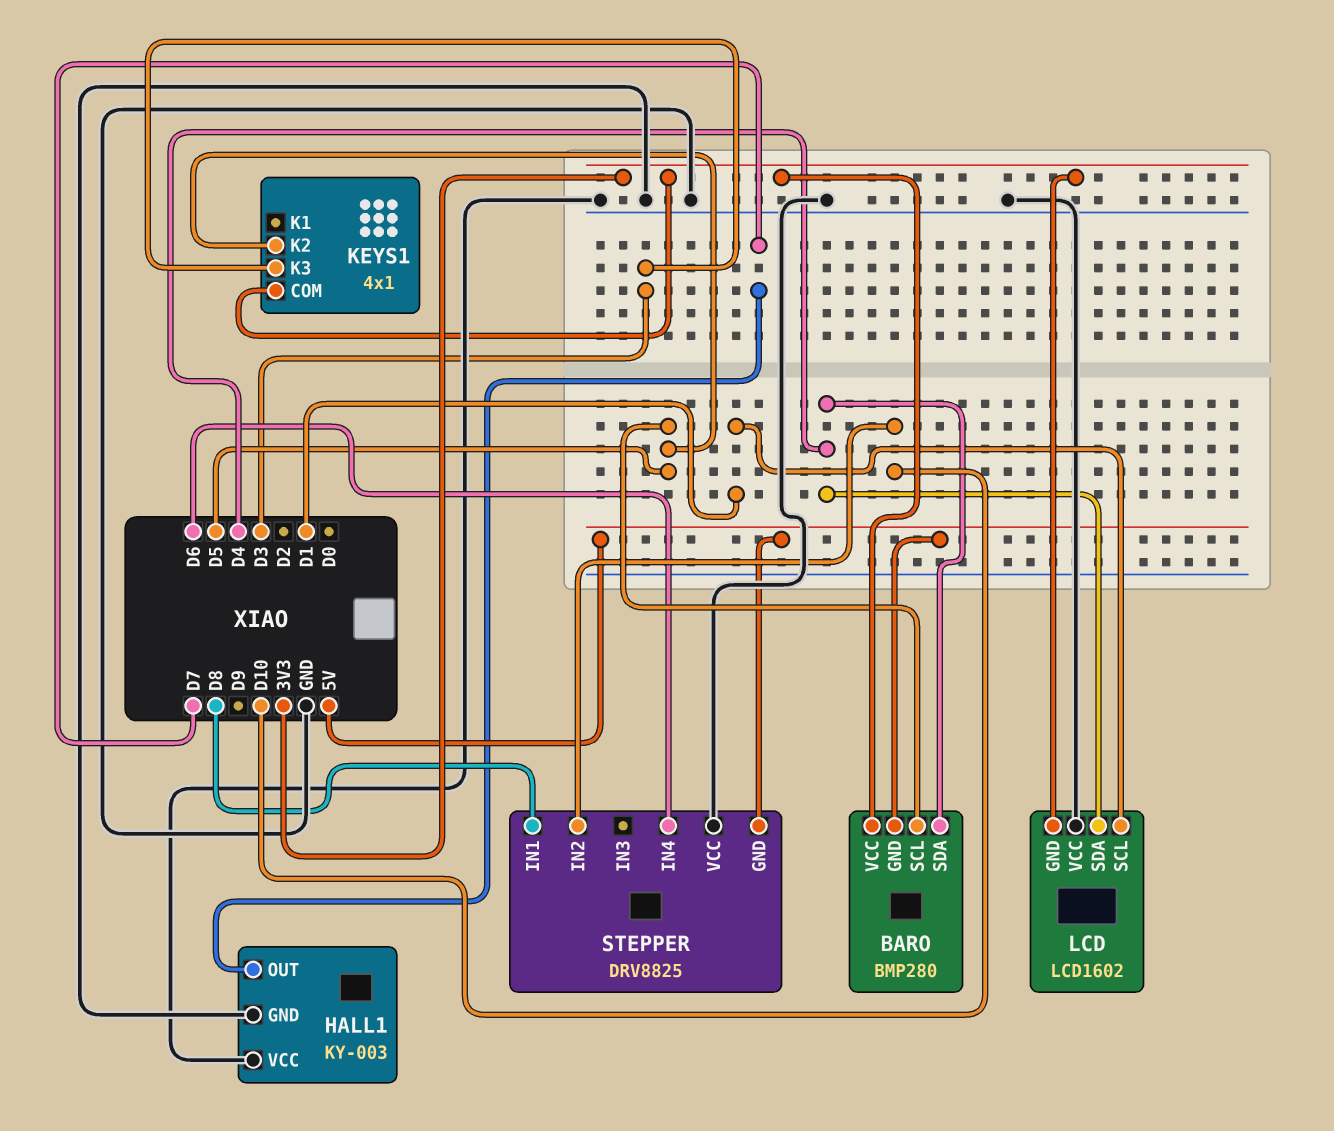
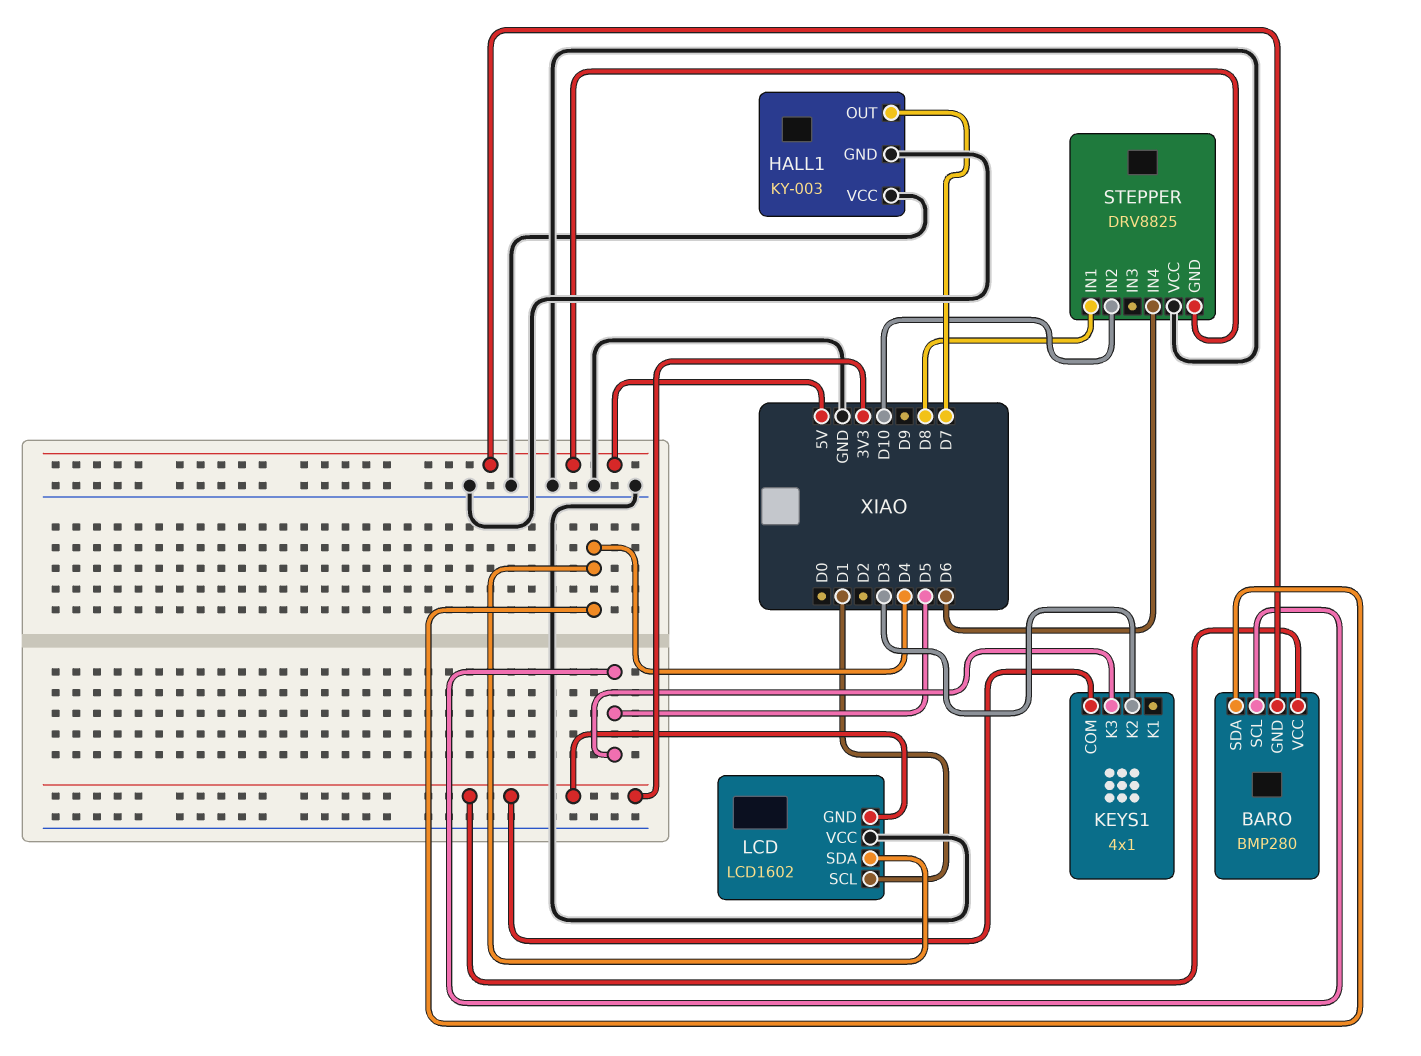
KEYS1 pin K2: D5 -> D3
KEYS1 pin K3: D3 -> D5

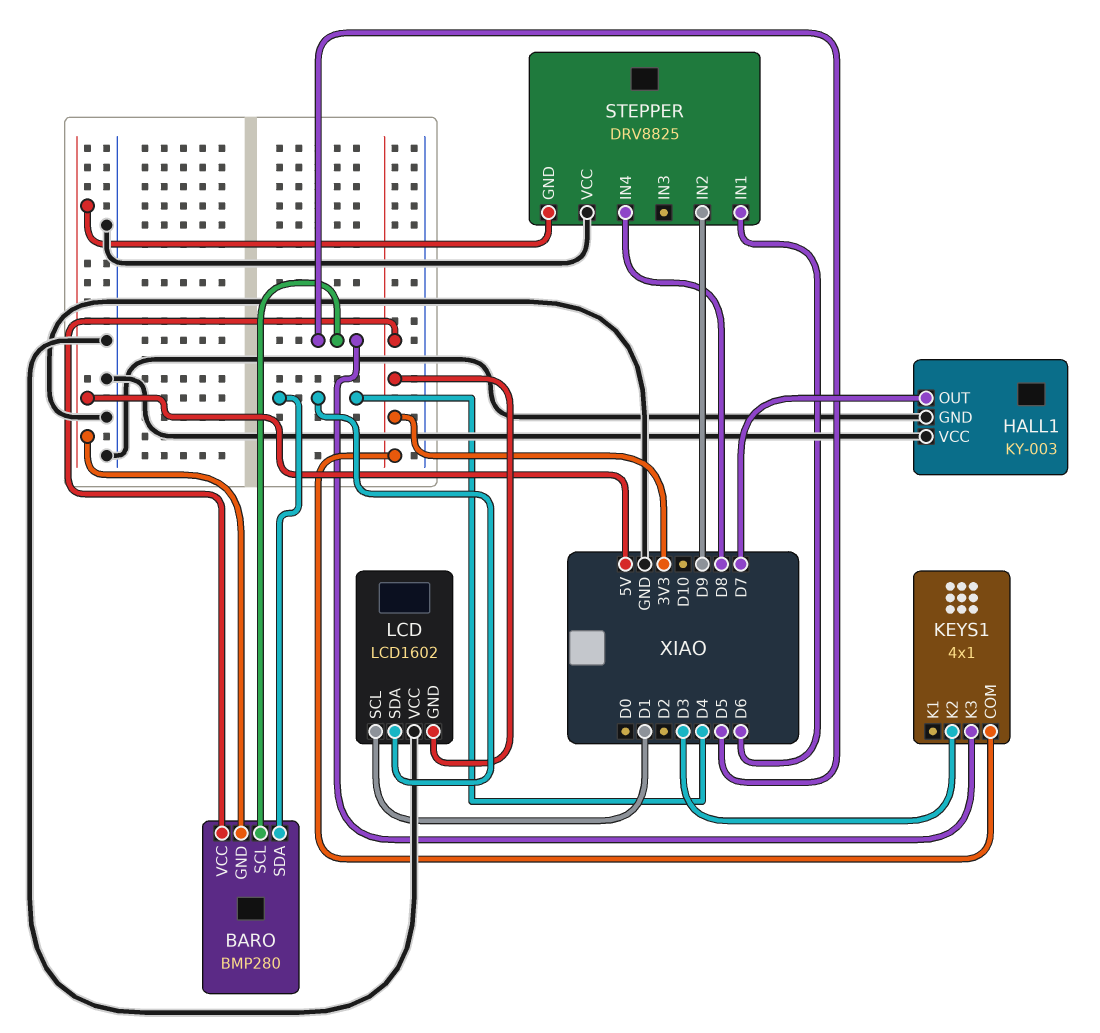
STEPPER pin IN1: D8 -> D6
STEPPER pin IN2: D10 -> D9
STEPPER pin IN4: D6 -> D8

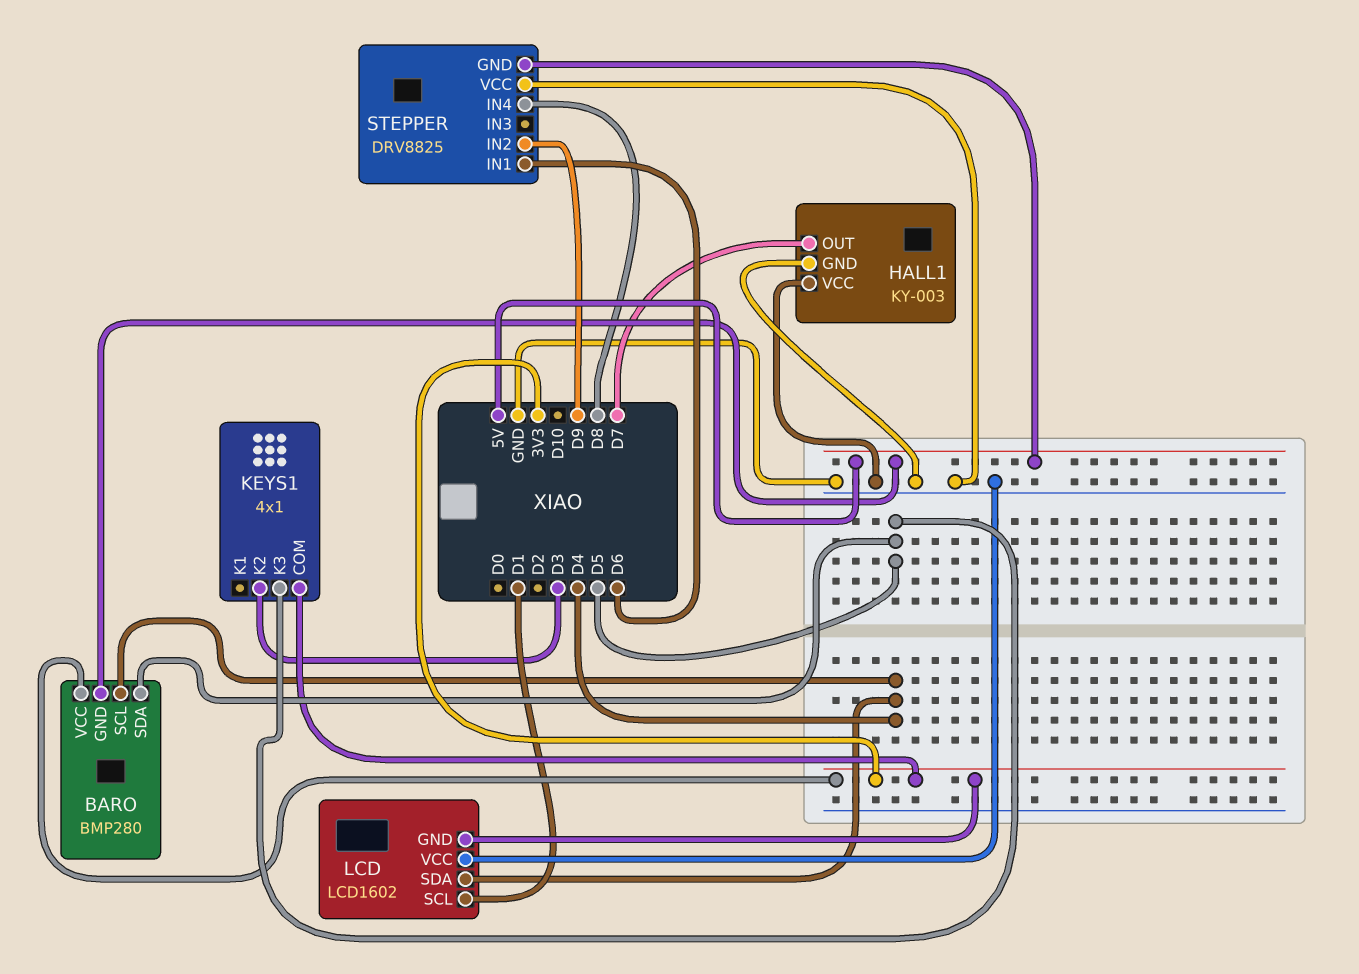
BARO pin SCL: D5 -> D4
BARO pin SDA: D4 -> D5

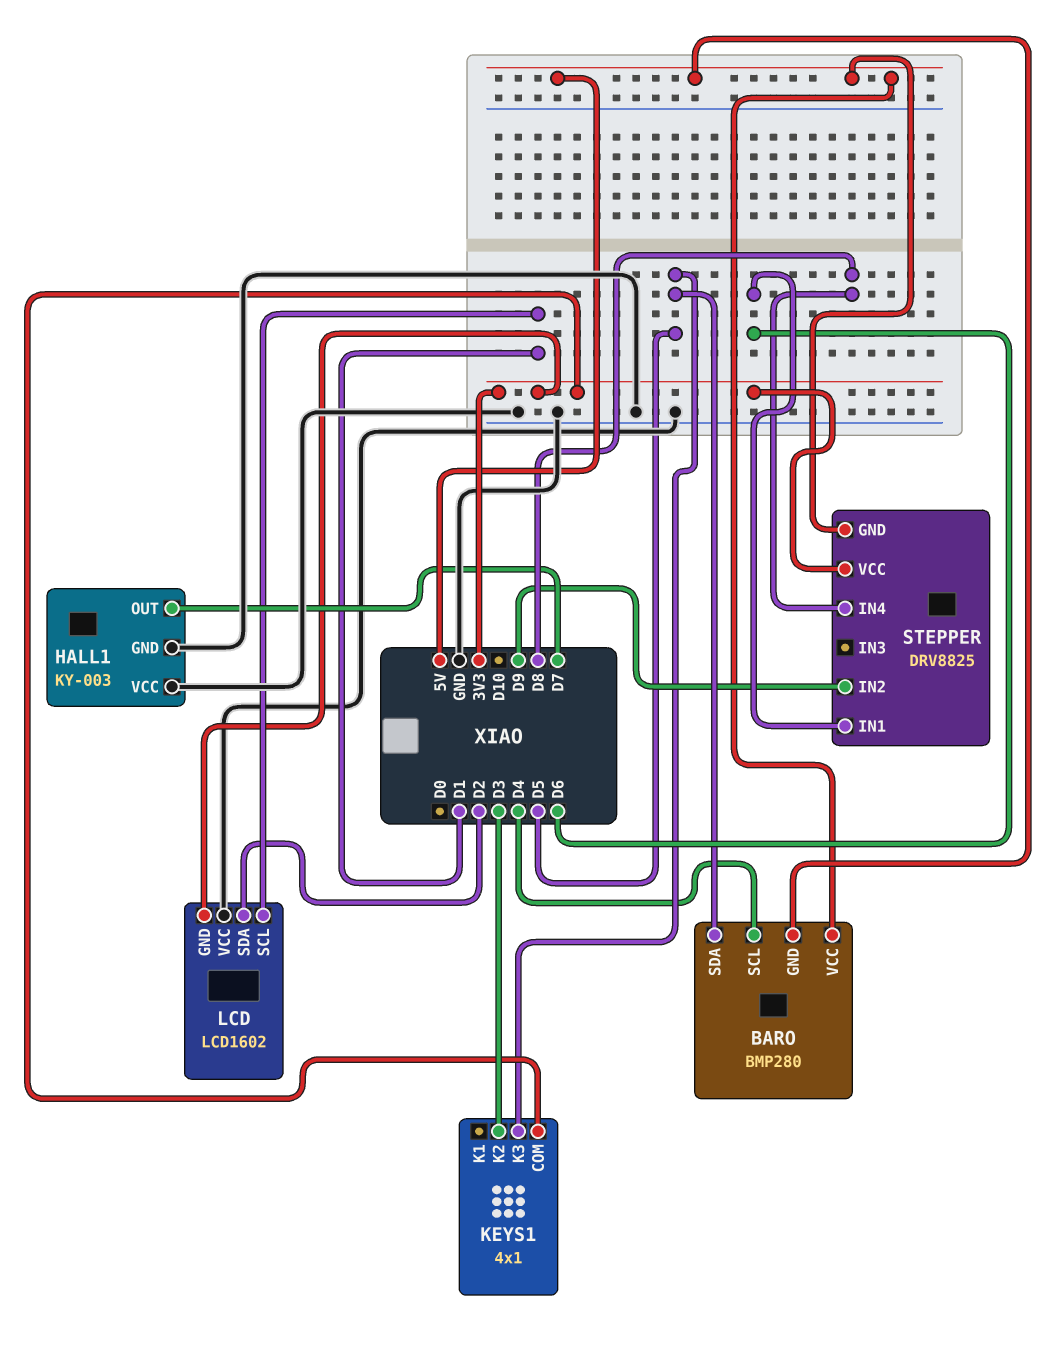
BARO pin VCC: 3V3 -> 5V
LCD pin SDA: D4 -> D2
STEPPER pin VCC: GND -> 3V3

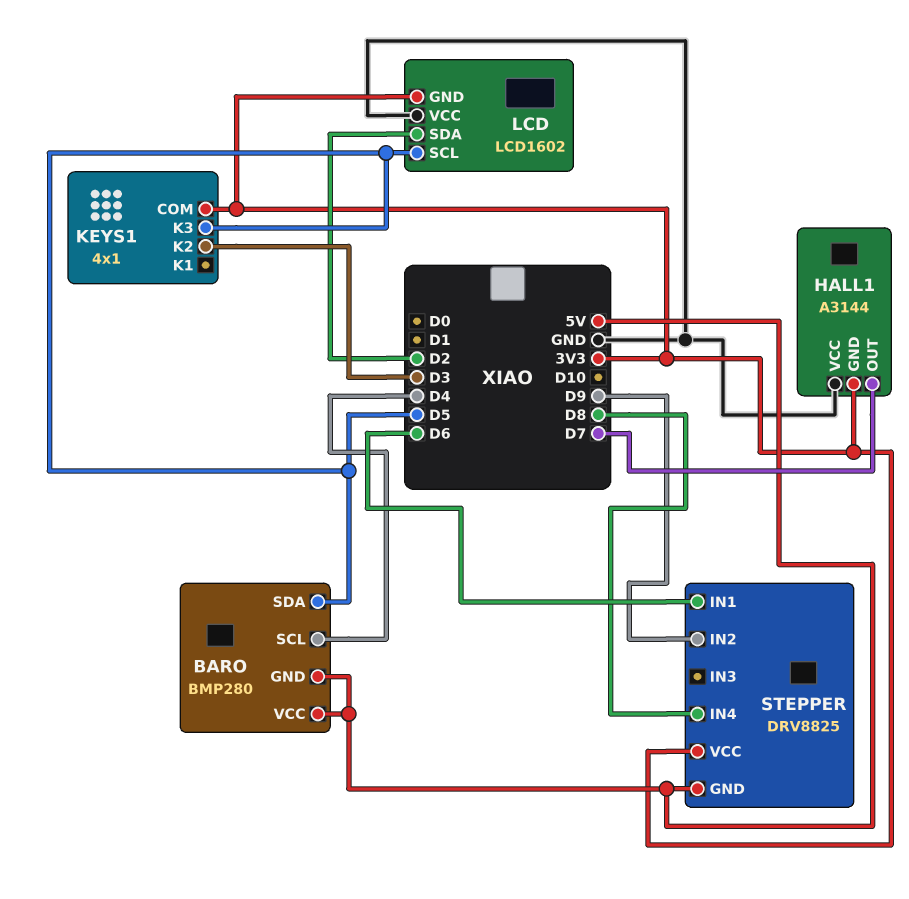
HALL1: KY-003 -> A3144
HALL1 pin GND: GND -> 3V3
LCD pin SCL: D1 -> D5

